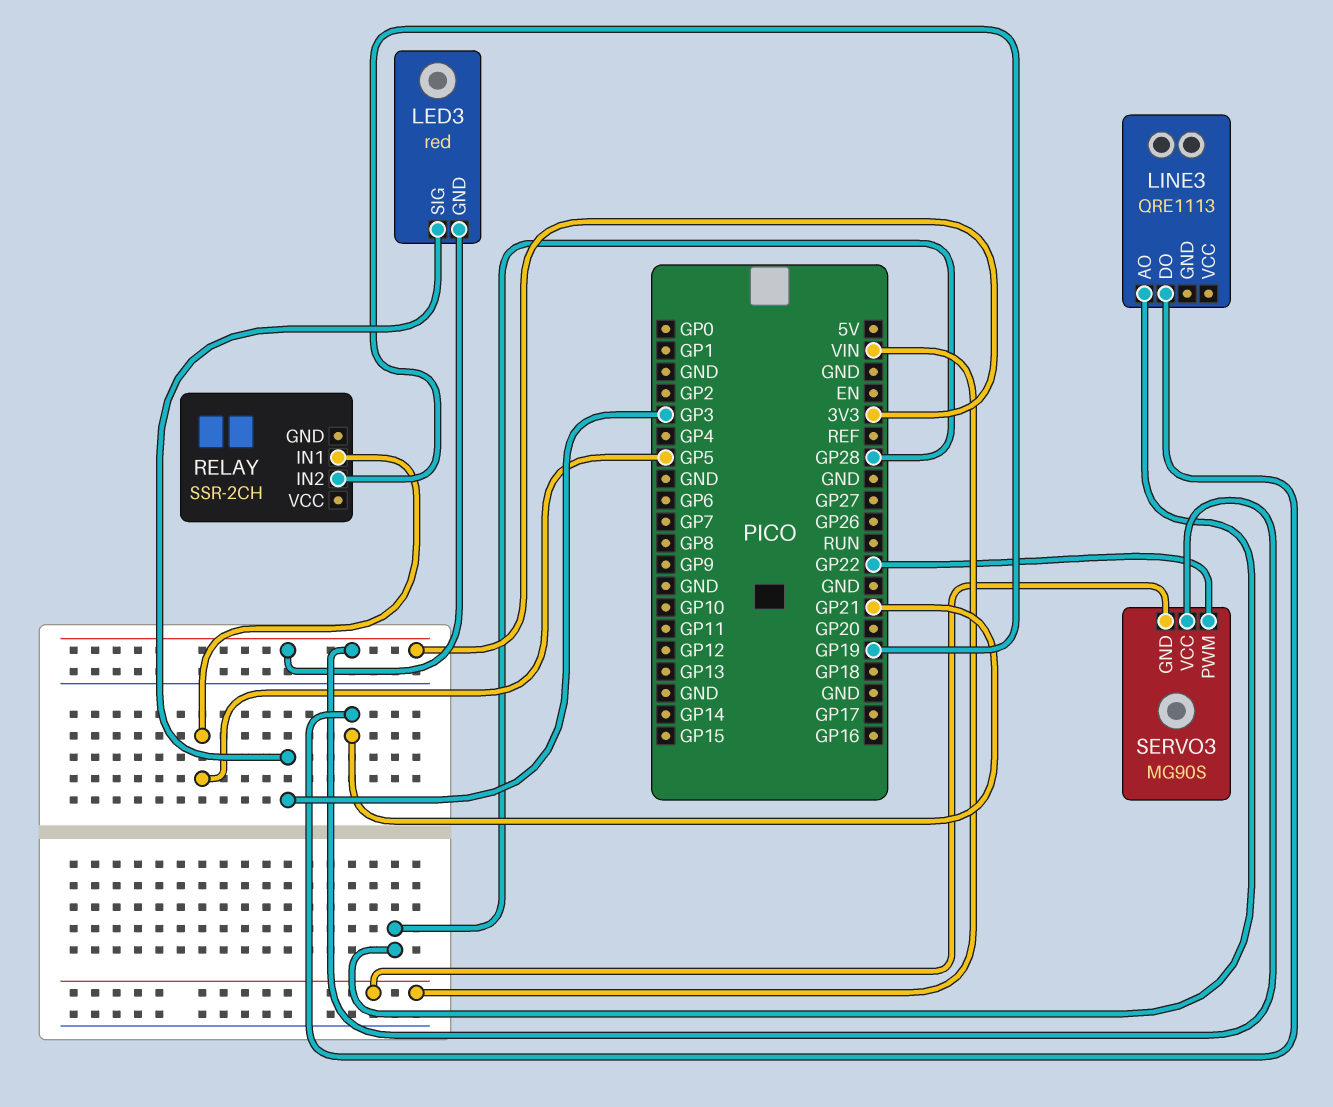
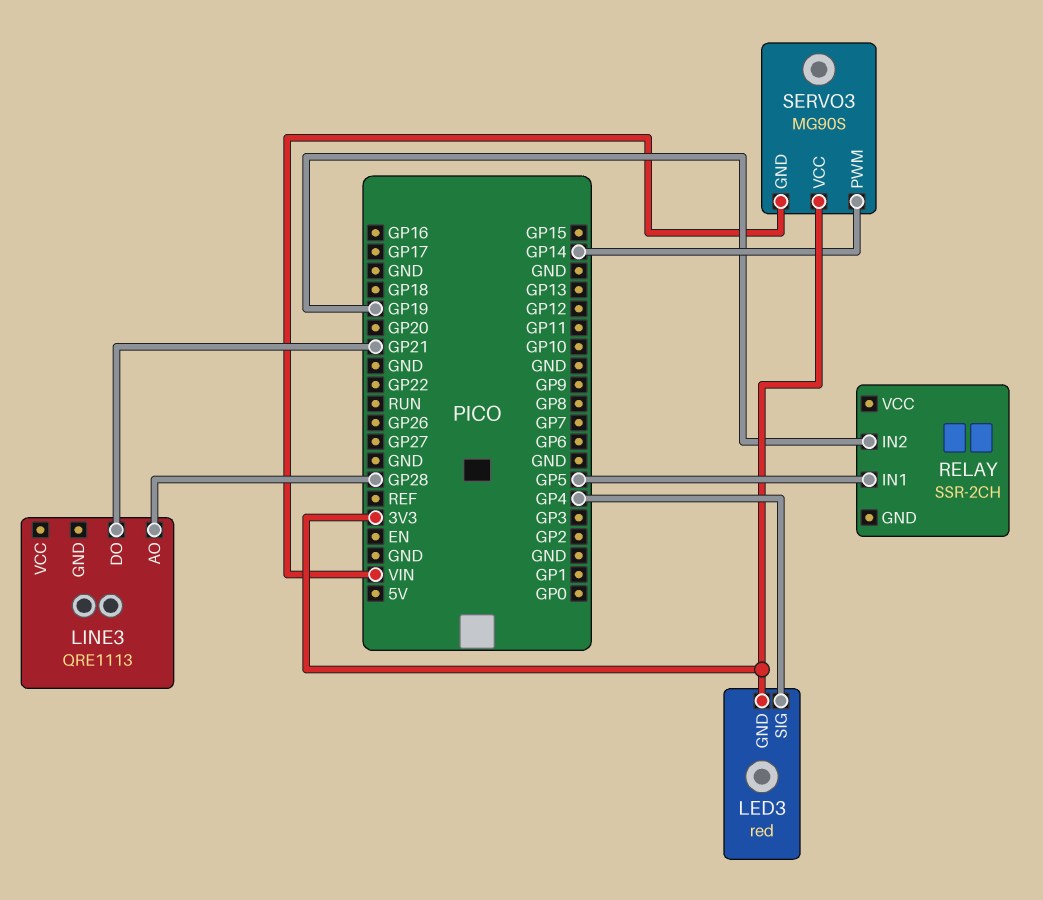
LED3 pin SIG: GP3 -> GP4
SERVO3 pin PWM: GP22 -> GP14

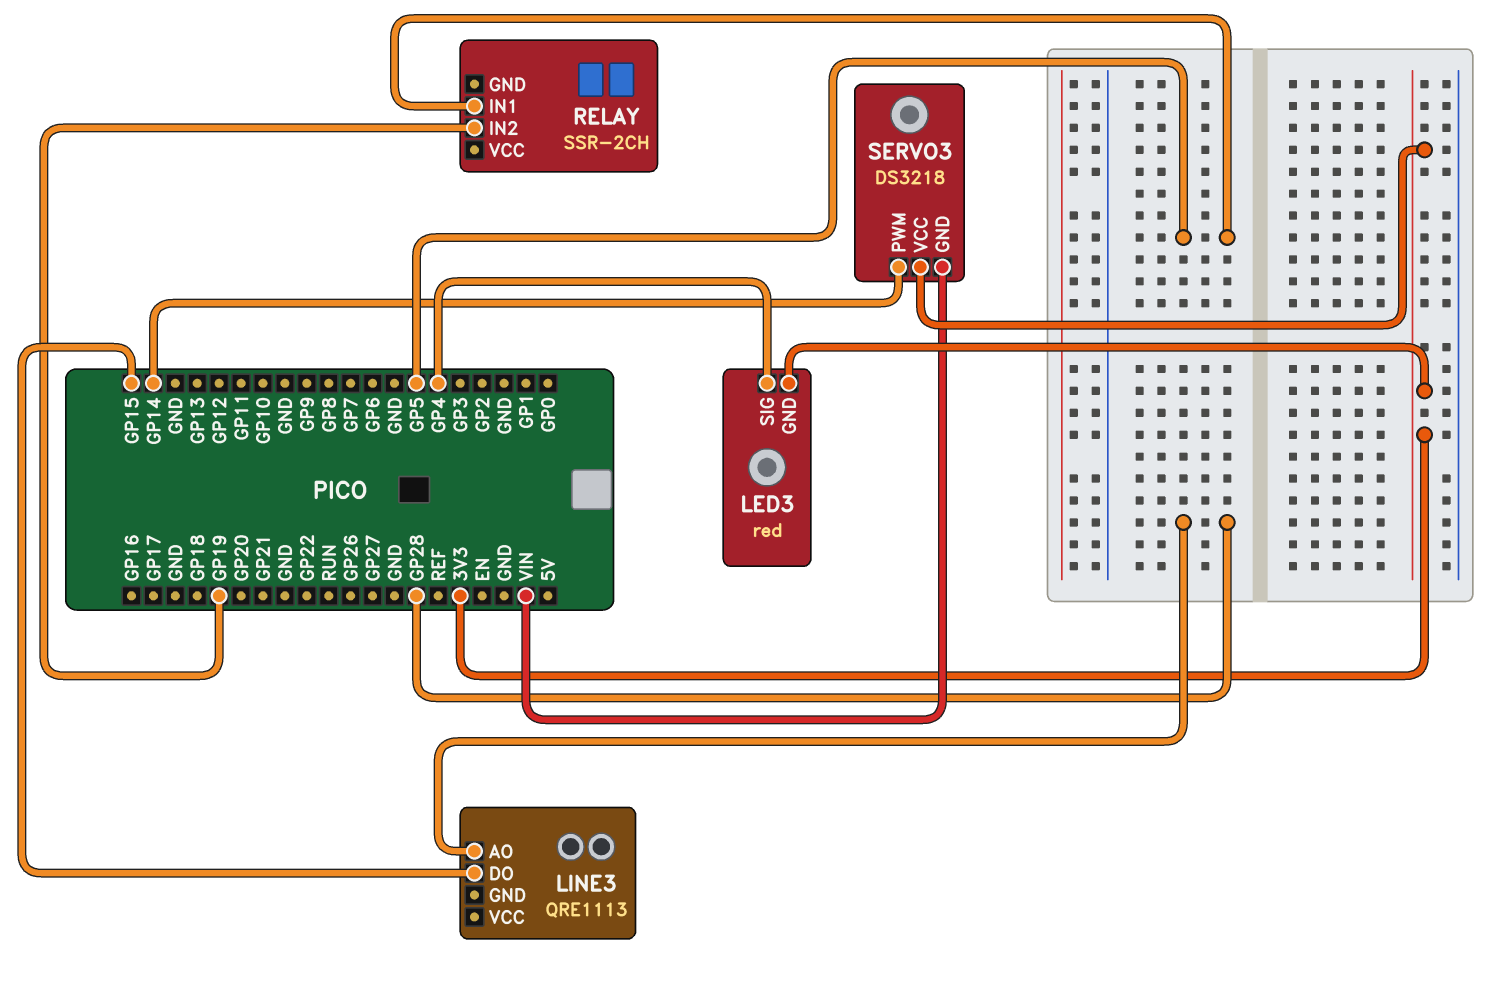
LINE3 pin DO: GP21 -> GP15
SERVO3: MG90S -> DS3218

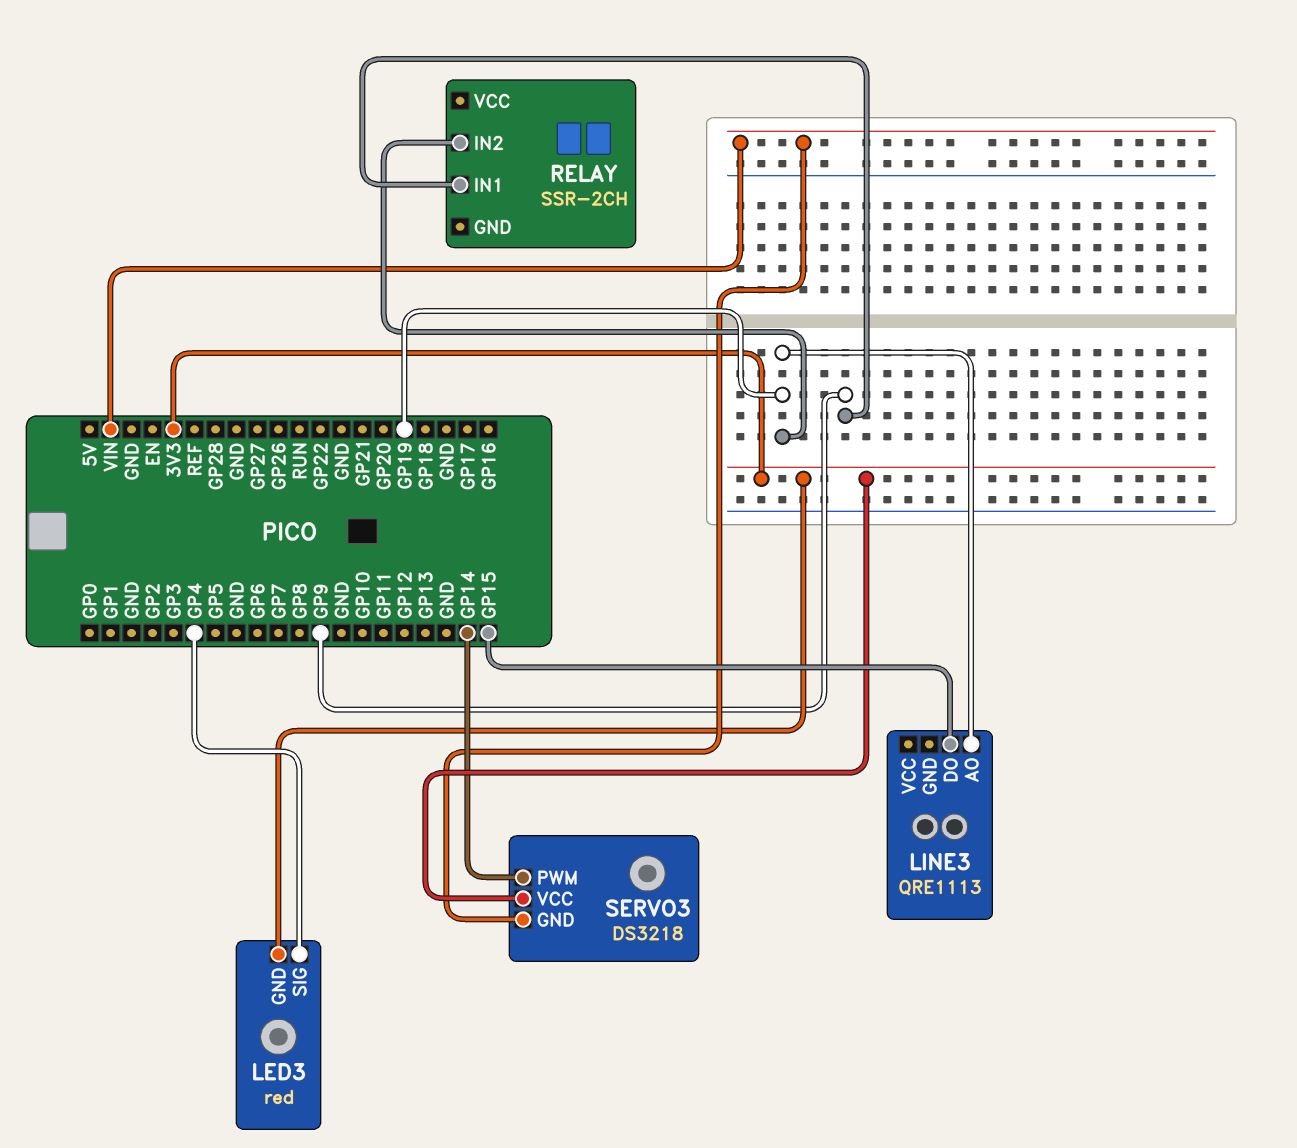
LINE3 pin AO: GP28 -> GP19
RELAY pin IN1: GP5 -> GP9

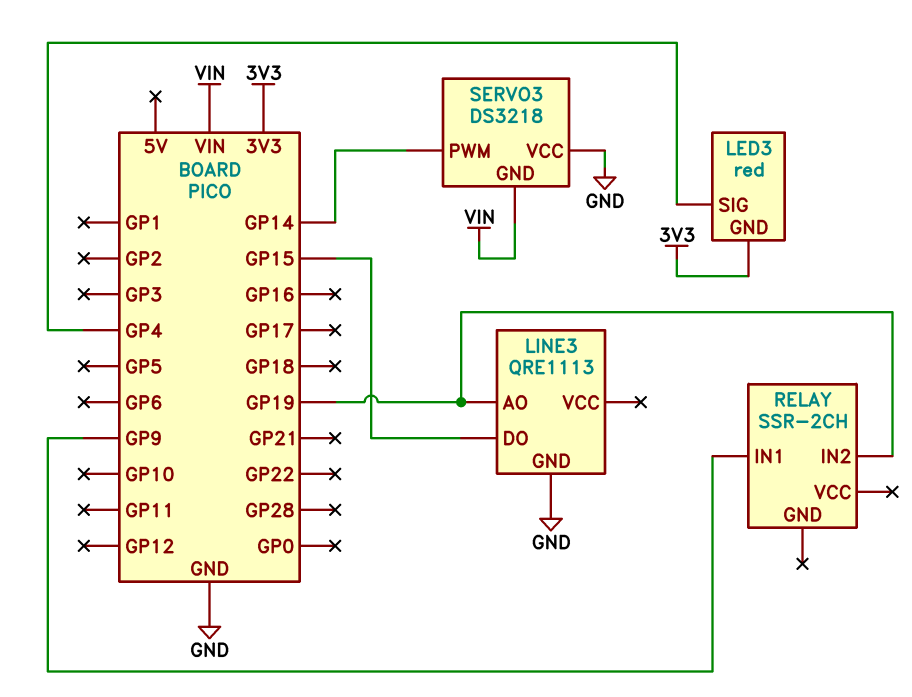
LINE3 pin GND: none -> GND
SERVO3 pin VCC: 3V3 -> GND

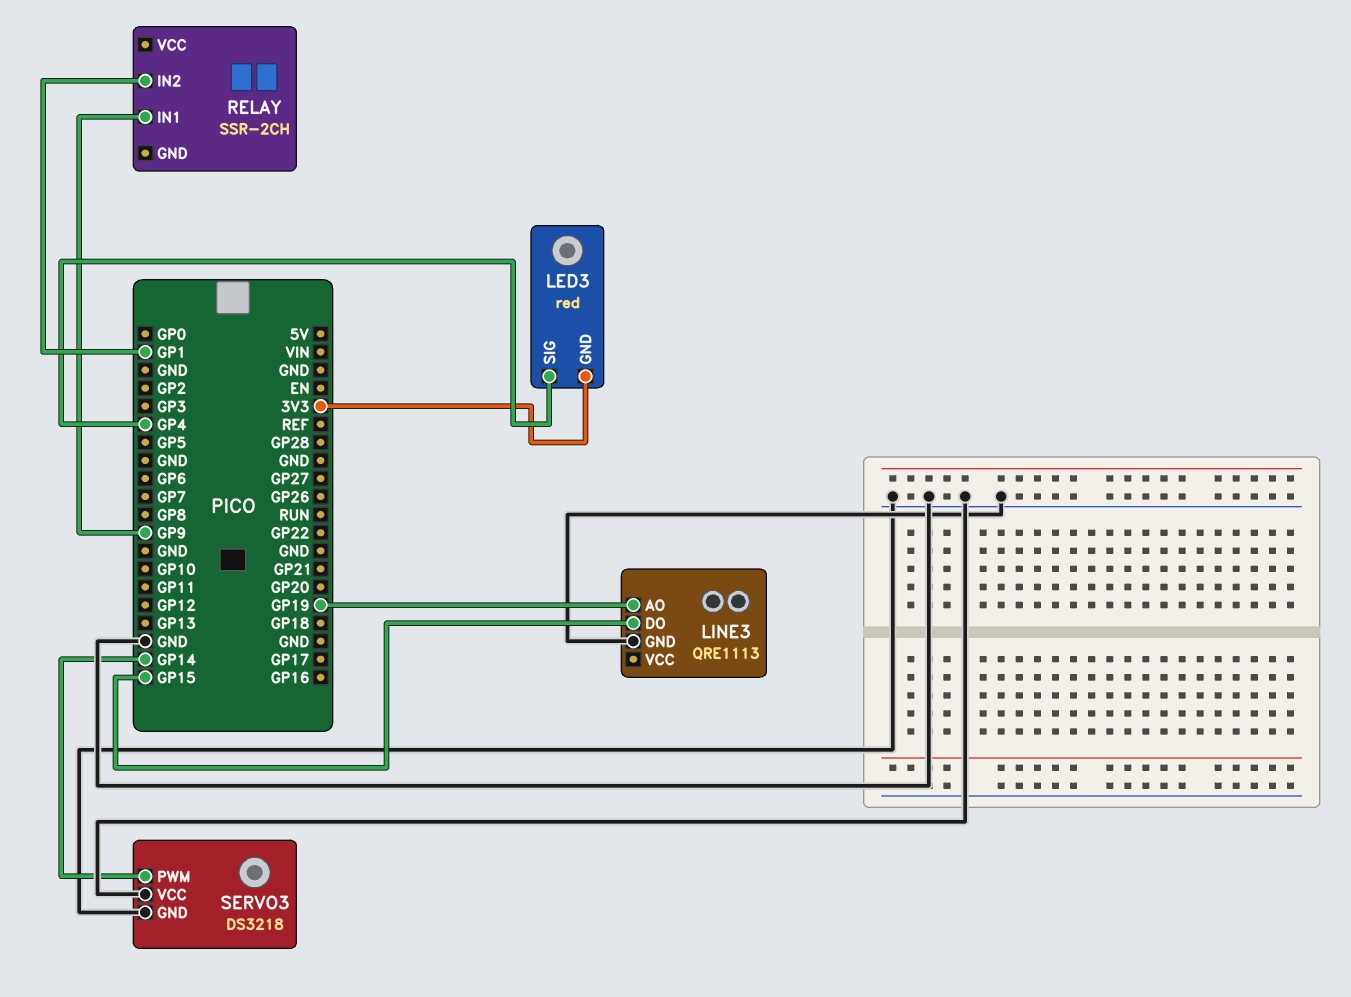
RELAY pin IN2: GP19 -> GP1
SERVO3 pin GND: VIN -> GND

